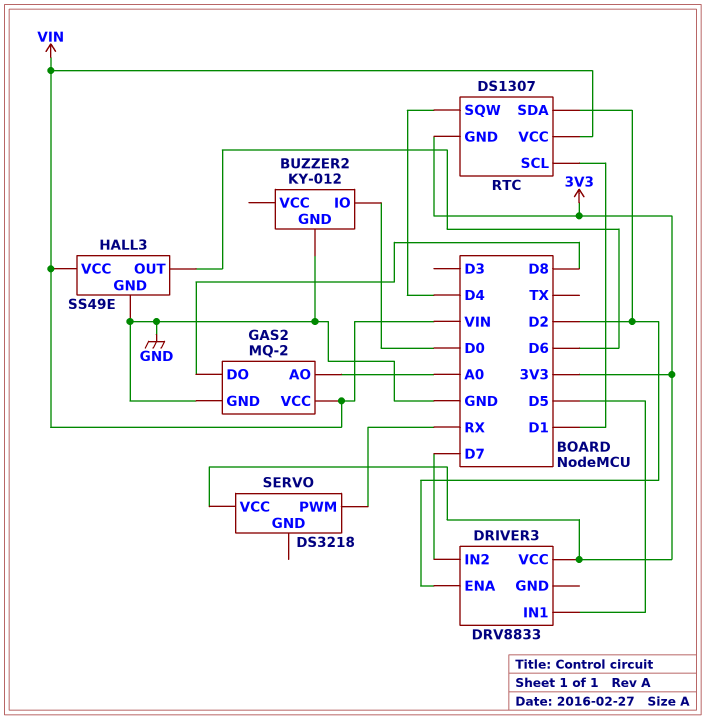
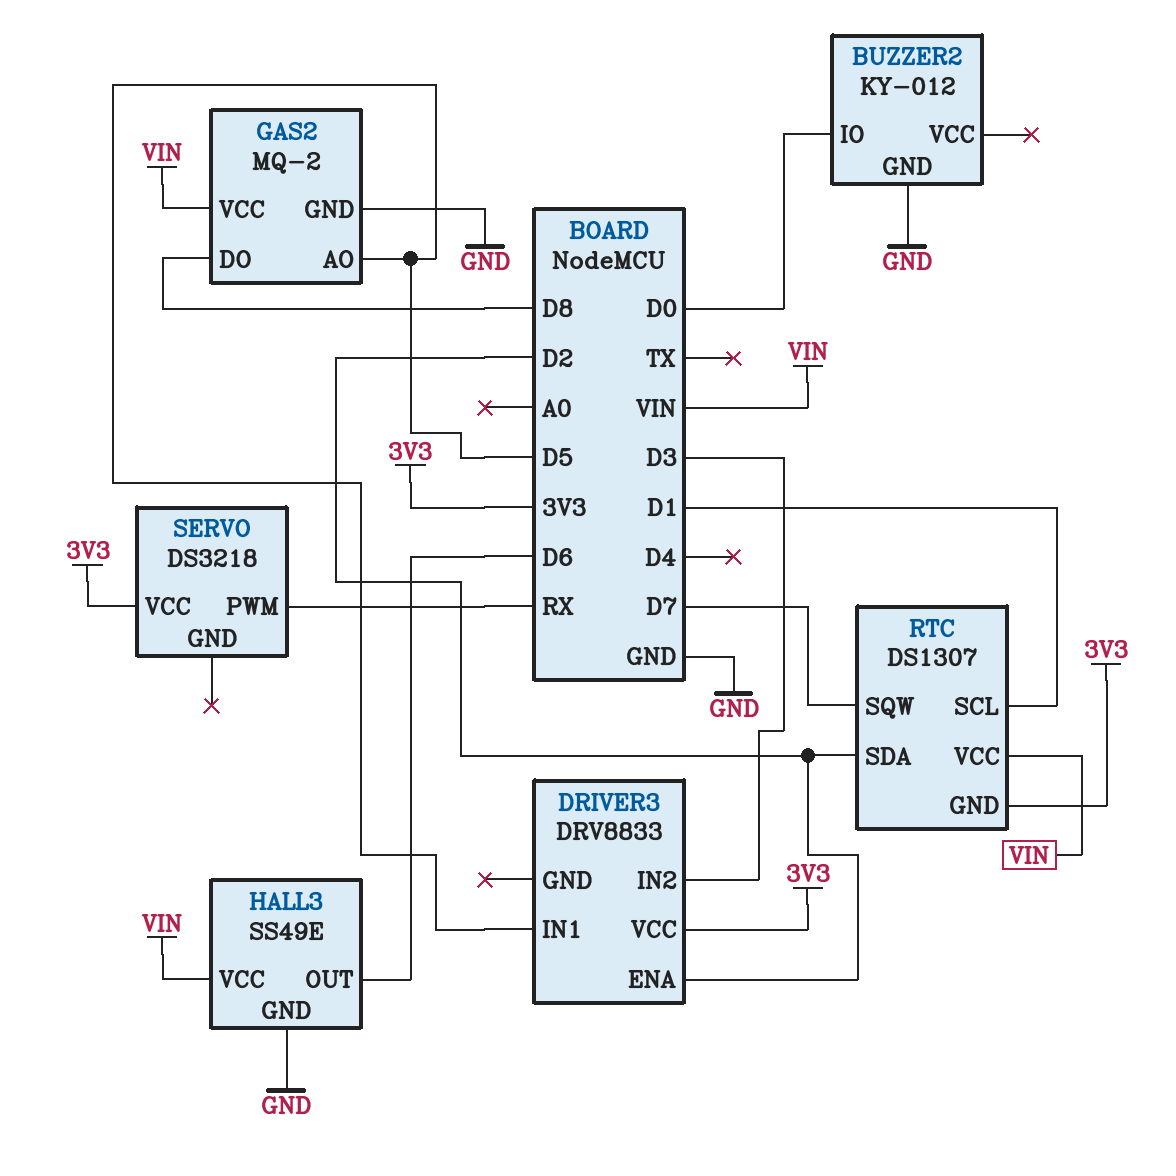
DRIVER3 pin IN2: D7 -> D3
GAS2 pin AO: A0 -> D5
RTC pin SQW: D4 -> D7

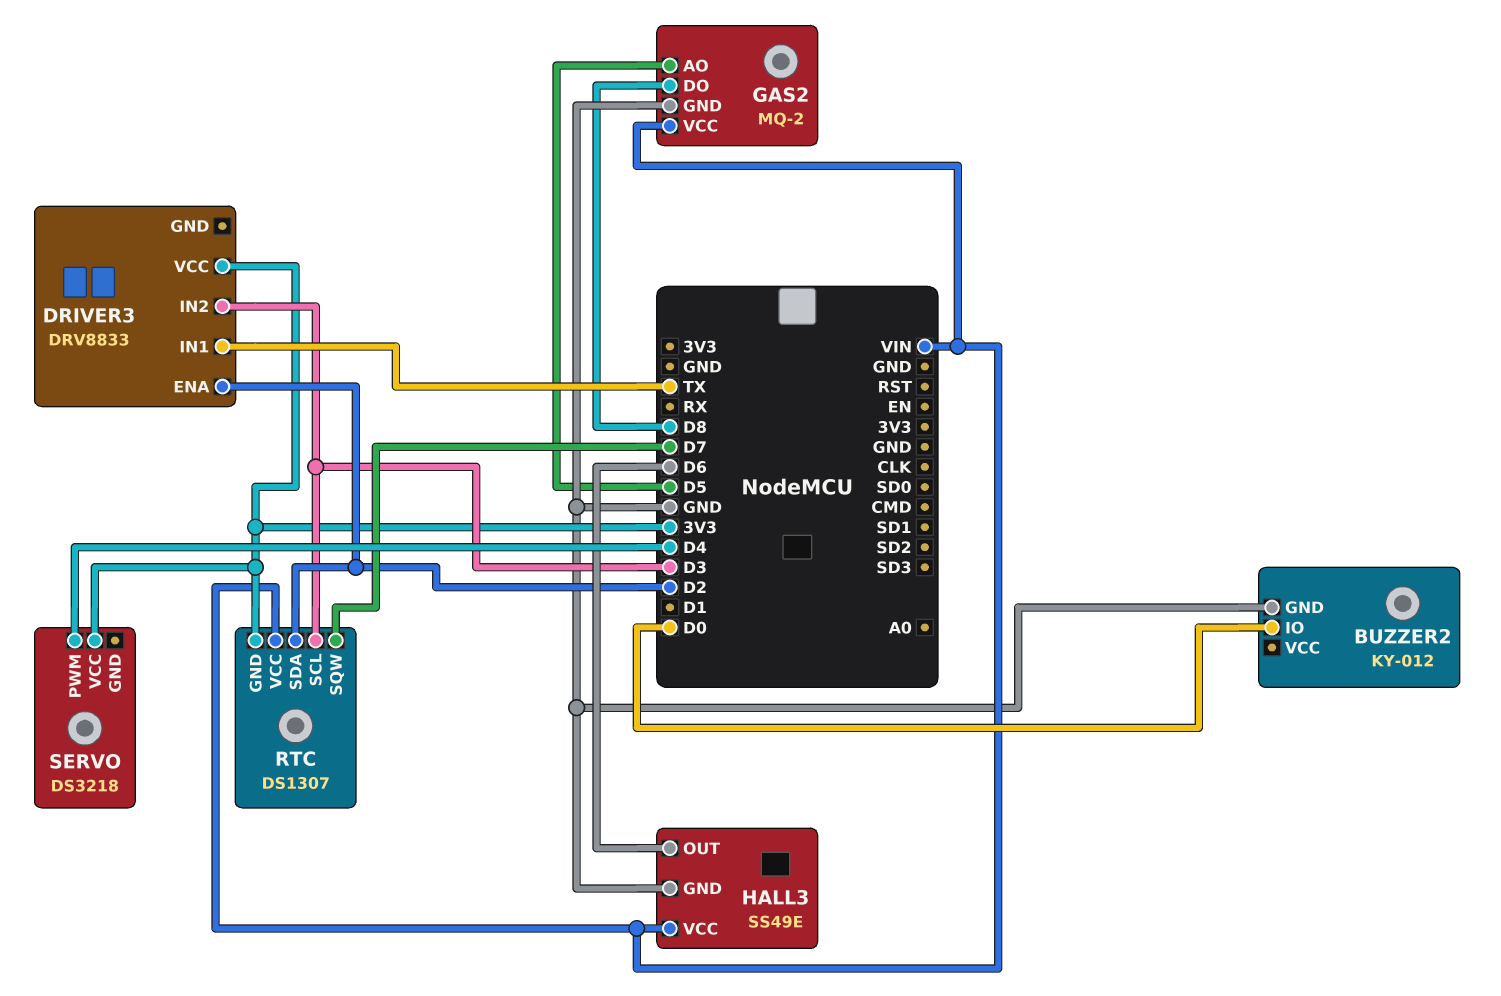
DRIVER3 pin IN1: D5 -> TX
RTC pin SCL: D1 -> D3
SERVO pin PWM: RX -> D4

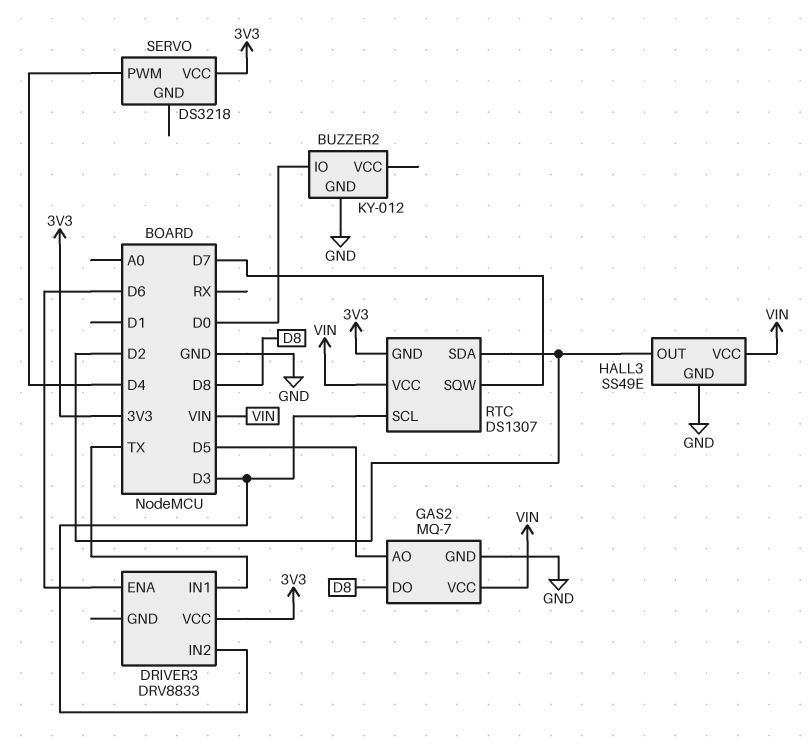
DRIVER3 pin ENA: D2 -> D6
GAS2: MQ-2 -> MQ-7
HALL3 pin OUT: D6 -> D2

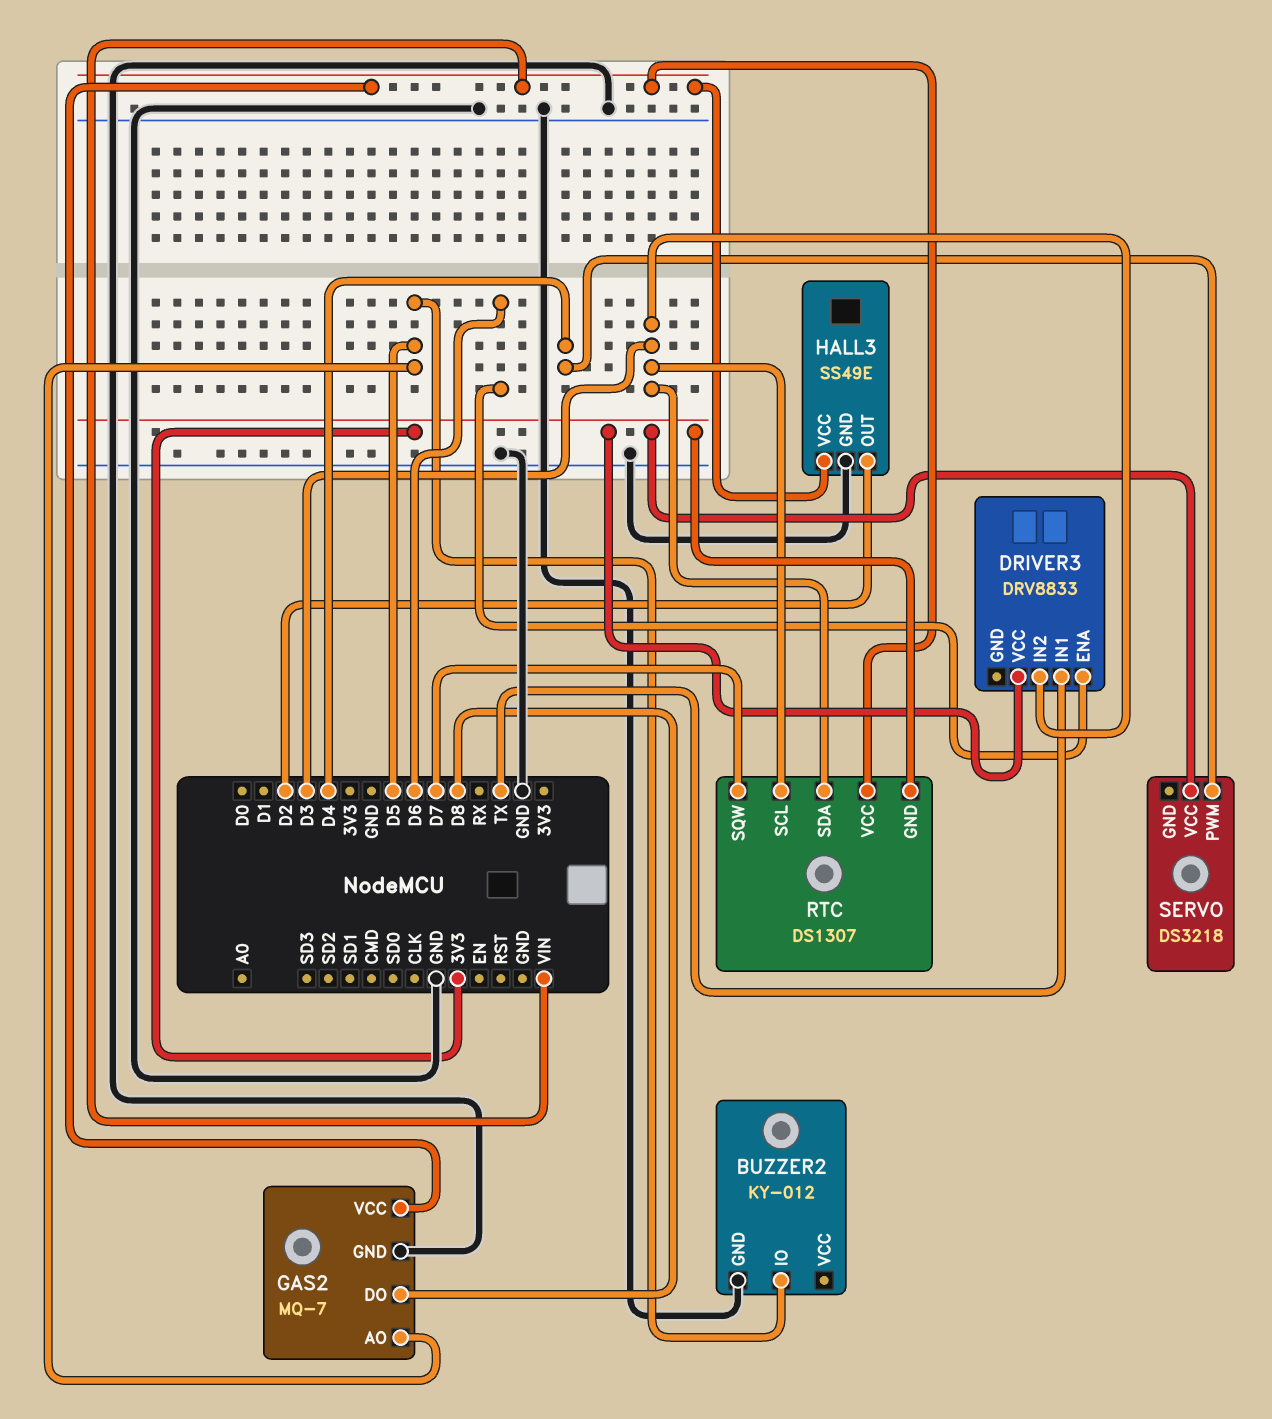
BUZZER2 pin IO: D0 -> D5
RTC pin SDA: D2 -> D3

